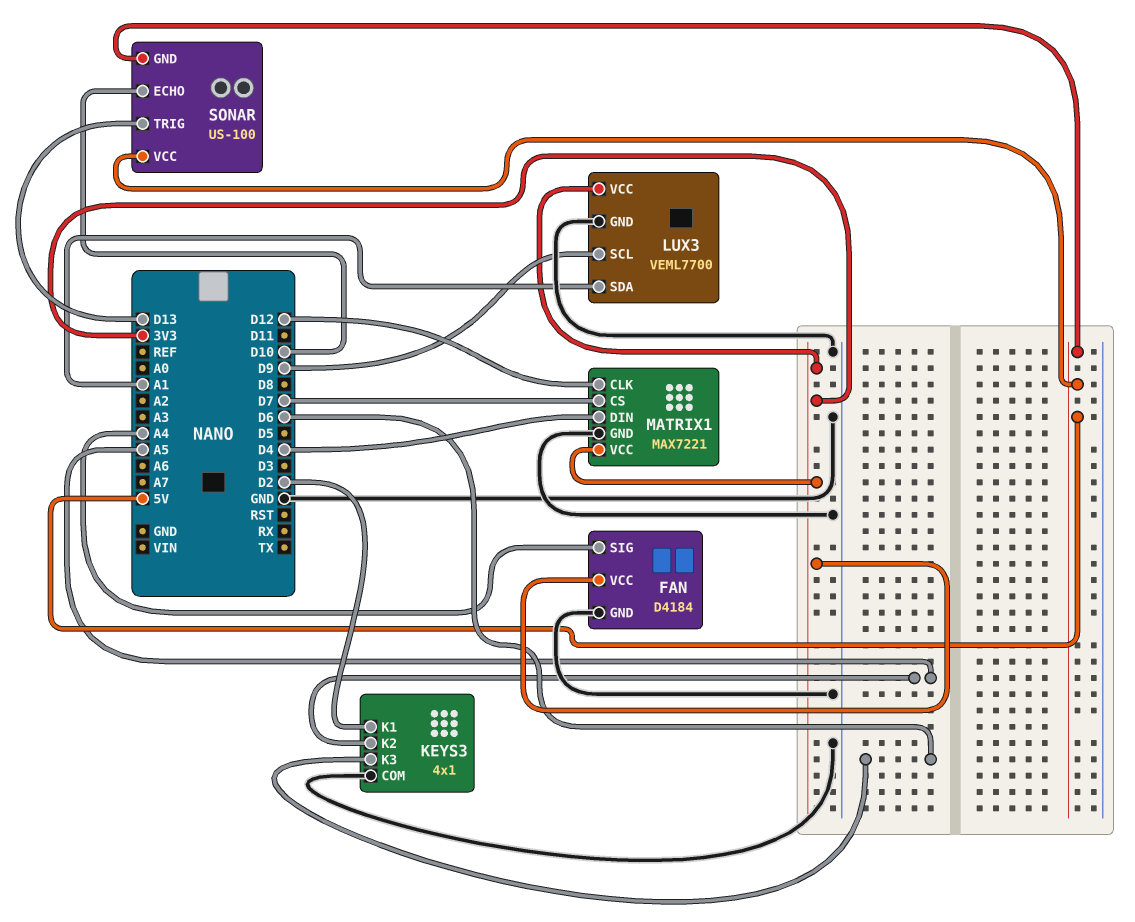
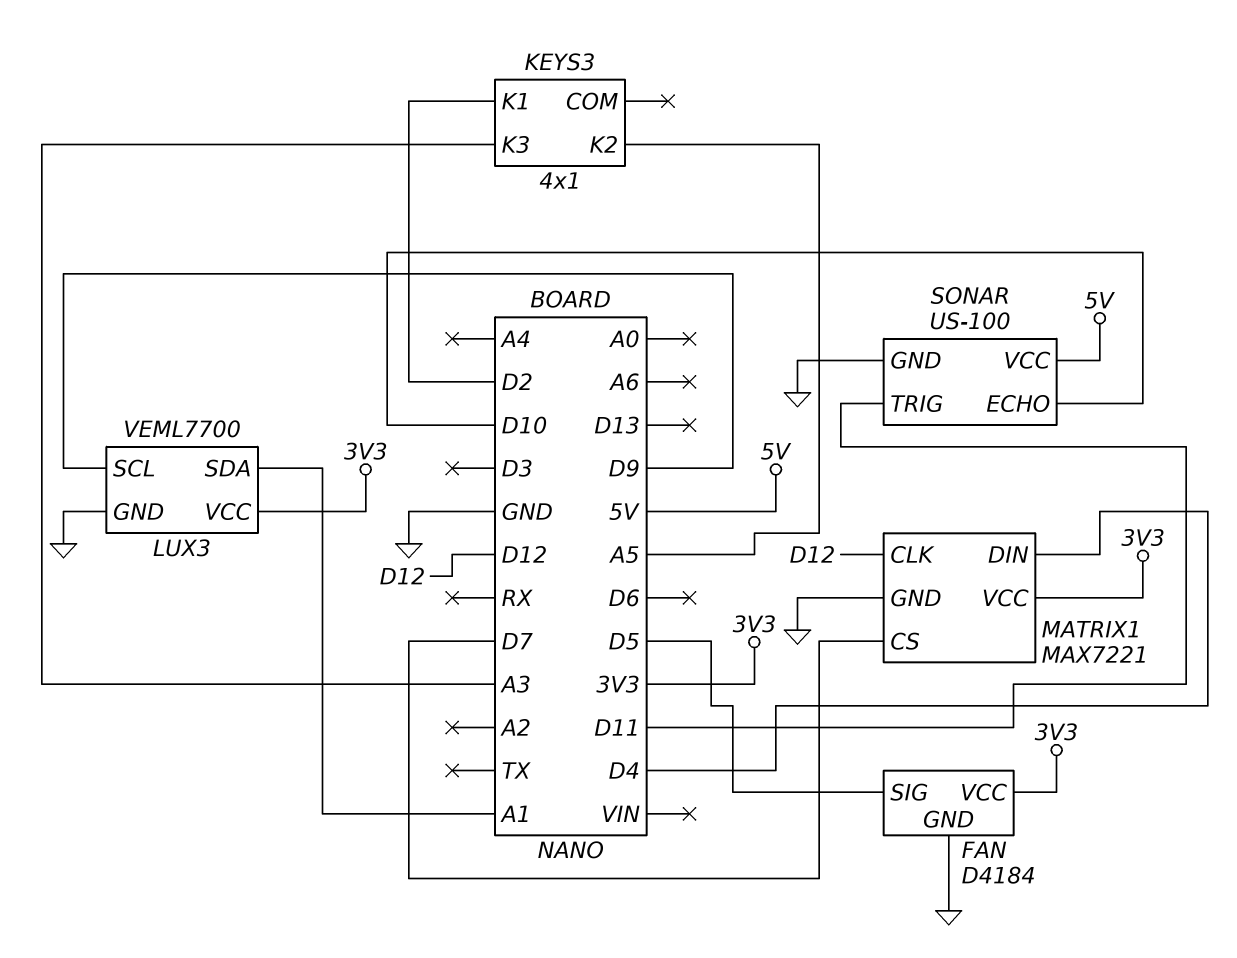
FAN pin SIG: A4 -> D5
KEYS3 pin COM: GND -> none
KEYS3 pin K3: D6 -> A3
SONAR pin GND: 5V -> GND
SONAR pin TRIG: D13 -> D11

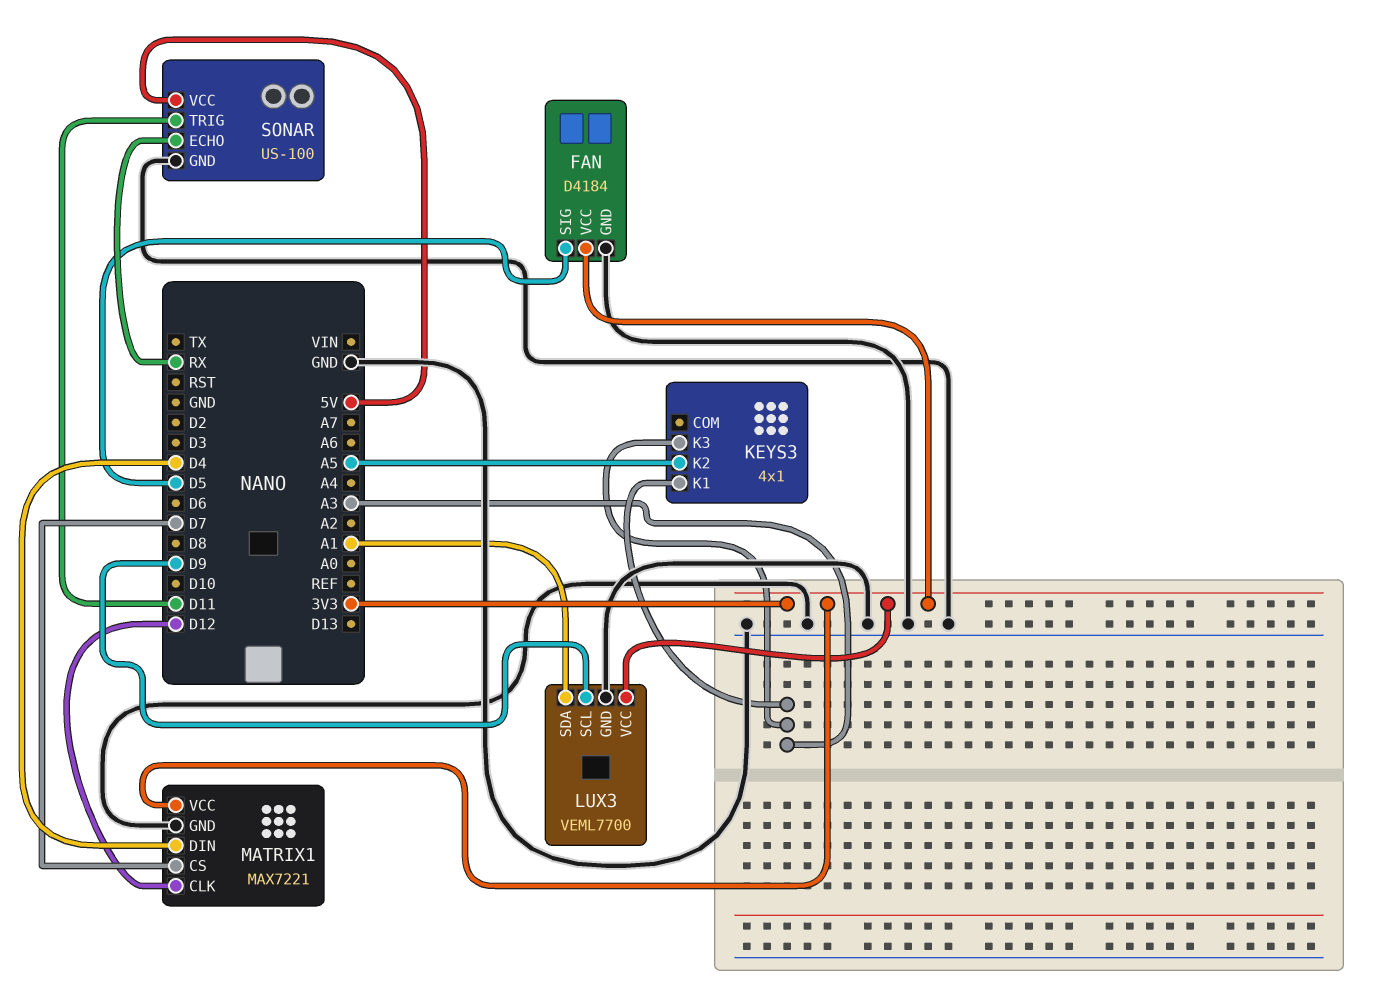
KEYS3 pin K1: D2 -> A3
SONAR pin ECHO: D10 -> RX

